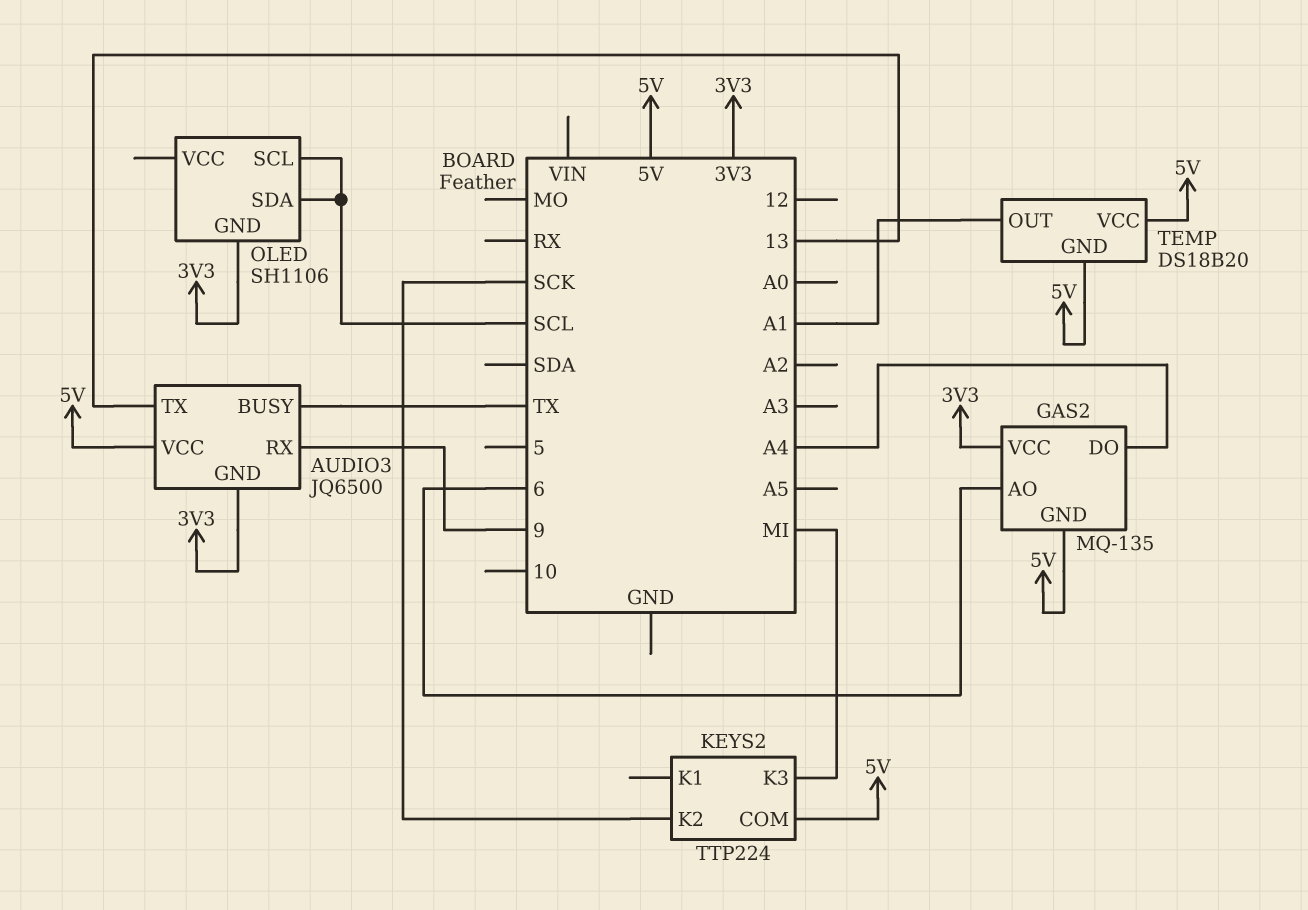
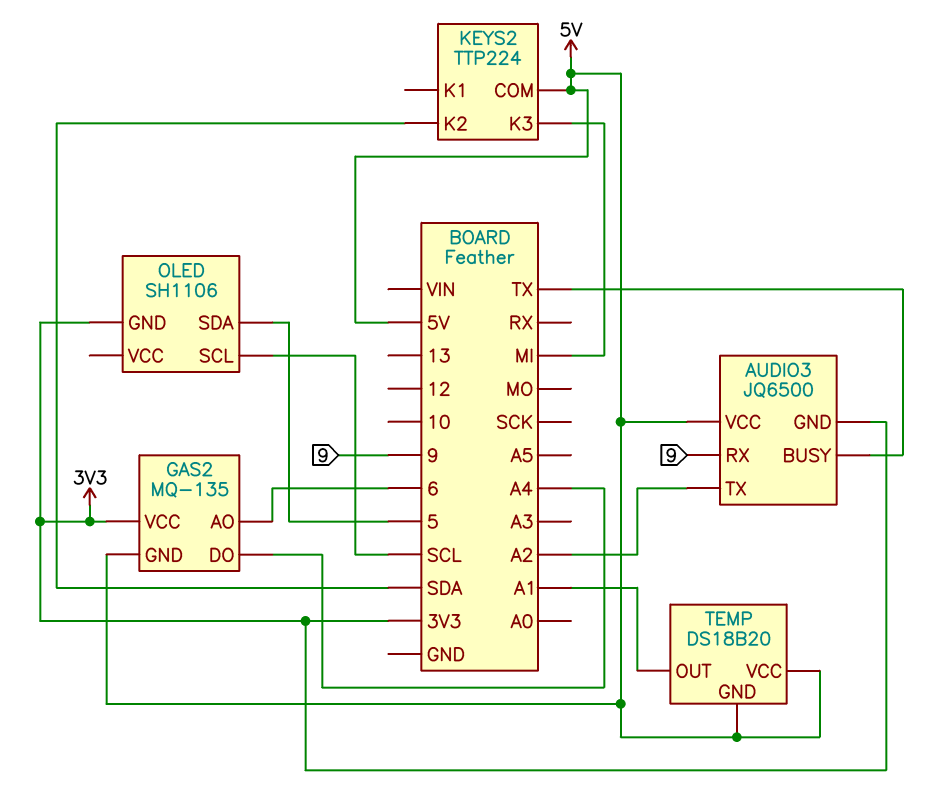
AUDIO3 pin TX: 13 -> A2
KEYS2 pin K2: SCK -> SDA
OLED pin SDA: SCL -> 5

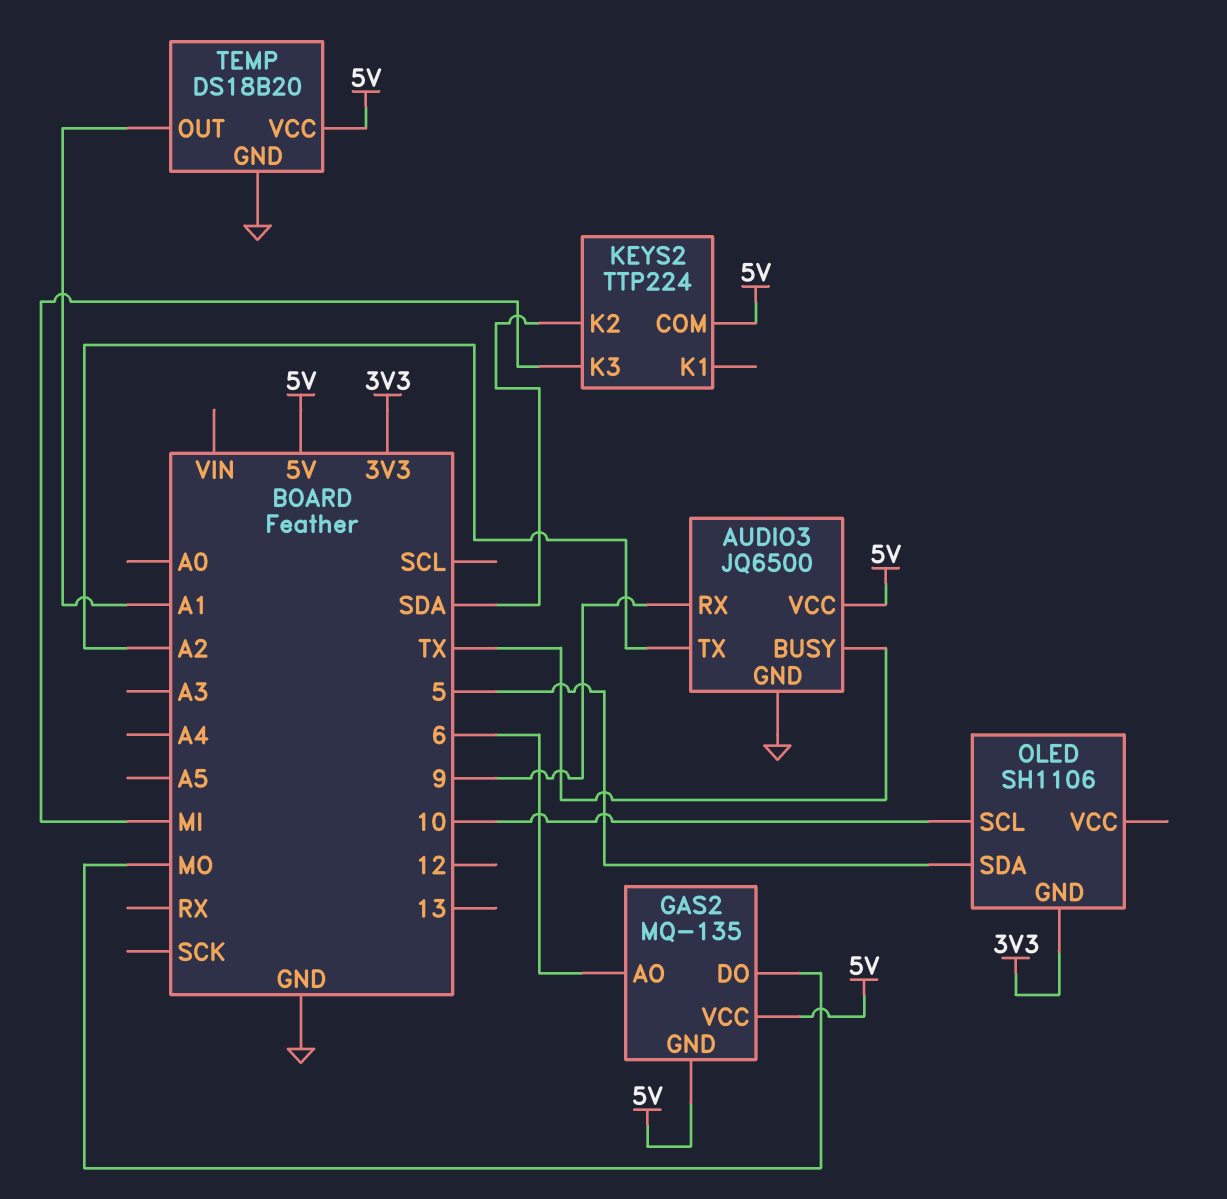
AUDIO3 pin GND: 3V3 -> GND
GAS2 pin DO: A4 -> MO
GAS2 pin VCC: 3V3 -> 5V
OLED pin SCL: SCL -> 10
TEMP pin GND: 5V -> GND

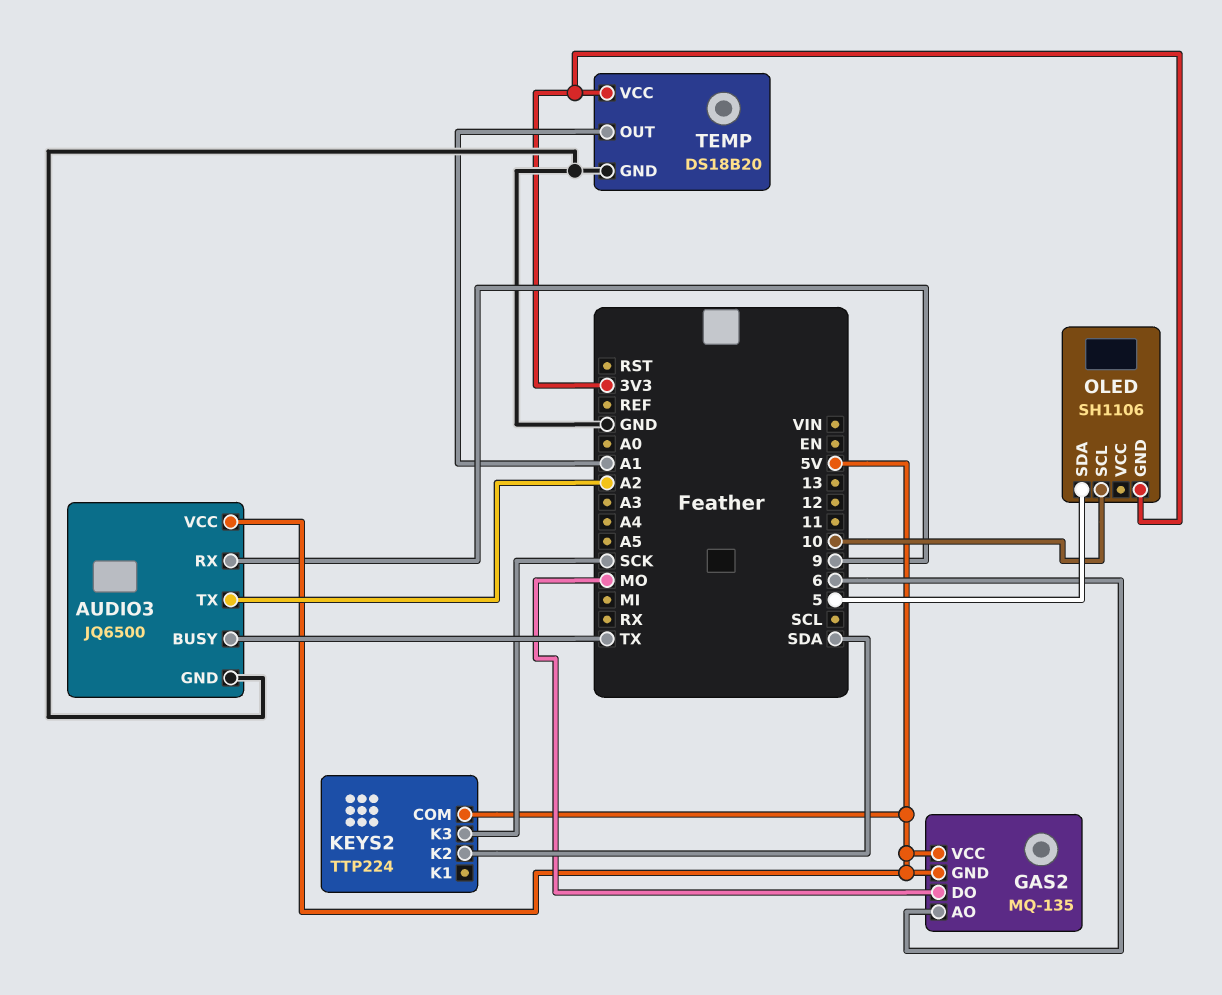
KEYS2 pin K3: MI -> SCK
TEMP pin VCC: 5V -> 3V3

